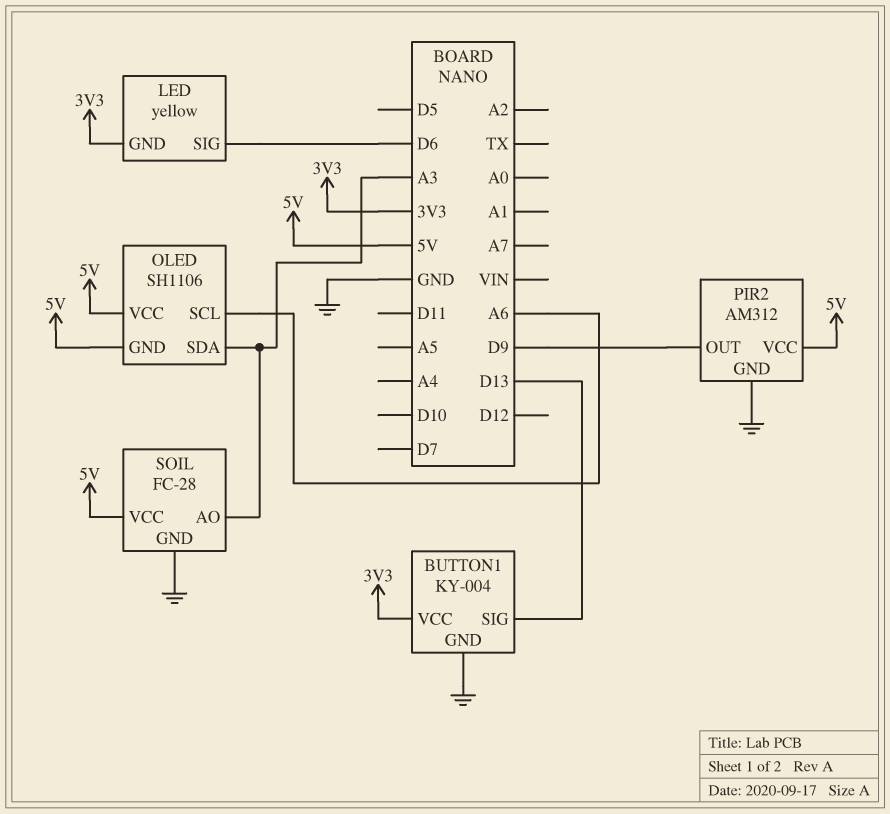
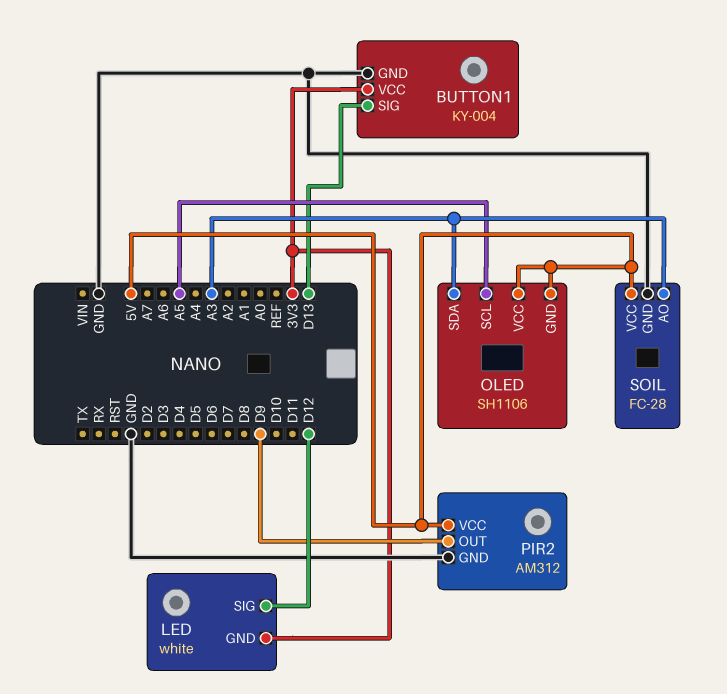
LED: yellow -> white
LED pin SIG: D6 -> D12
OLED pin SCL: A6 -> A5

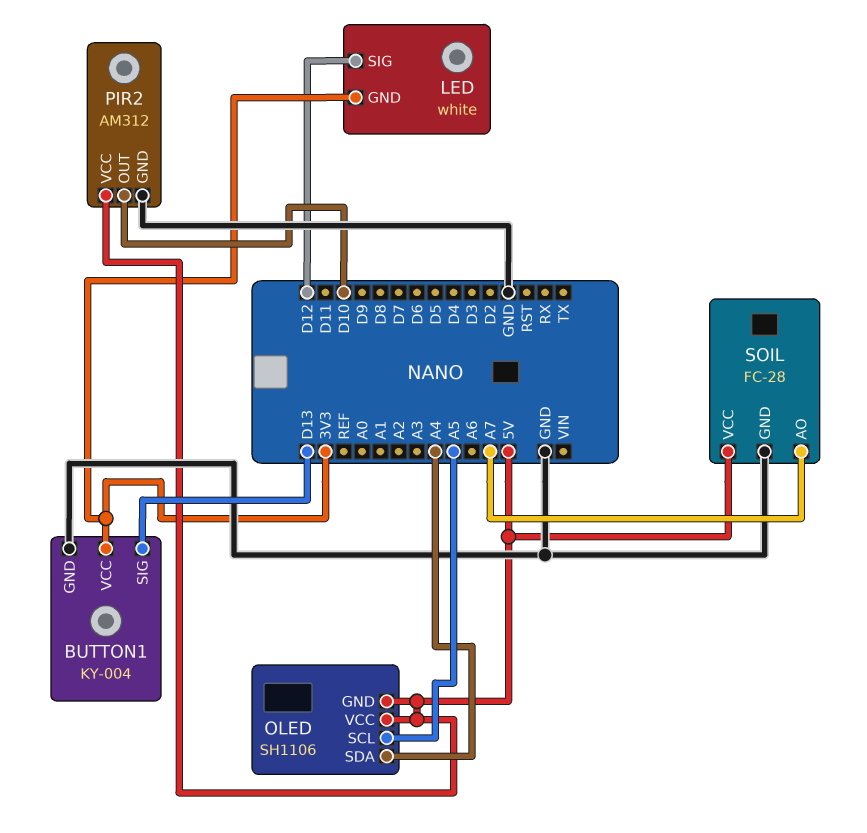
OLED pin SDA: A3 -> A4
PIR2 pin OUT: D9 -> D10
SOIL pin AO: A3 -> A7

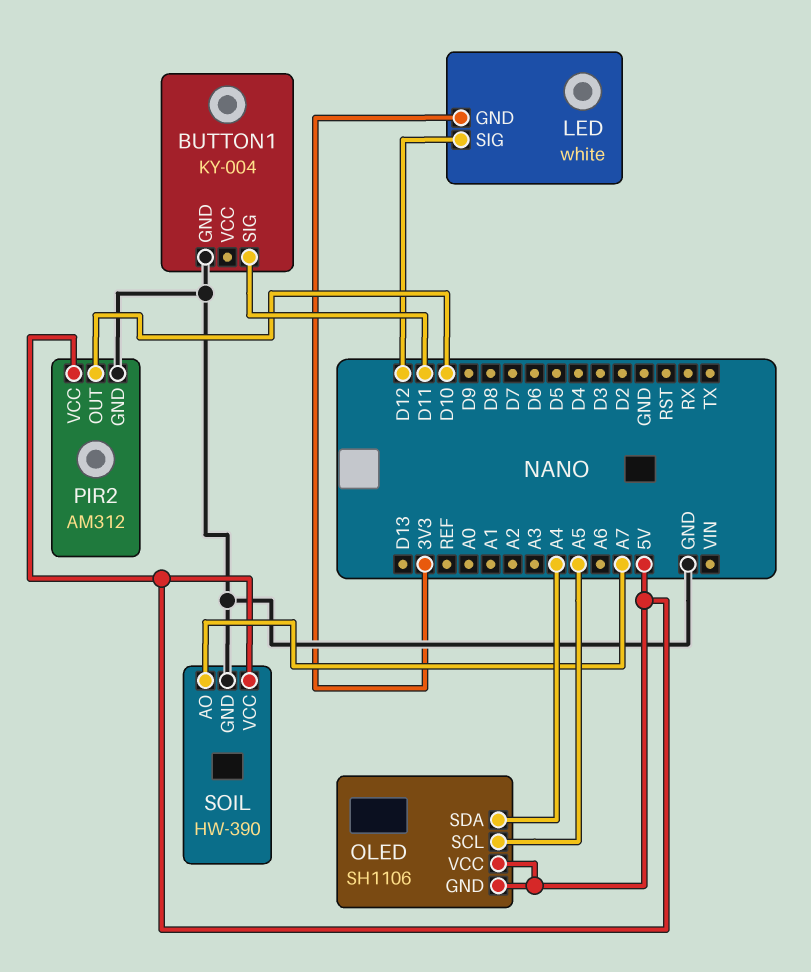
BUTTON1 pin SIG: D13 -> D11
BUTTON1 pin VCC: 3V3 -> none
SOIL: FC-28 -> HW-390

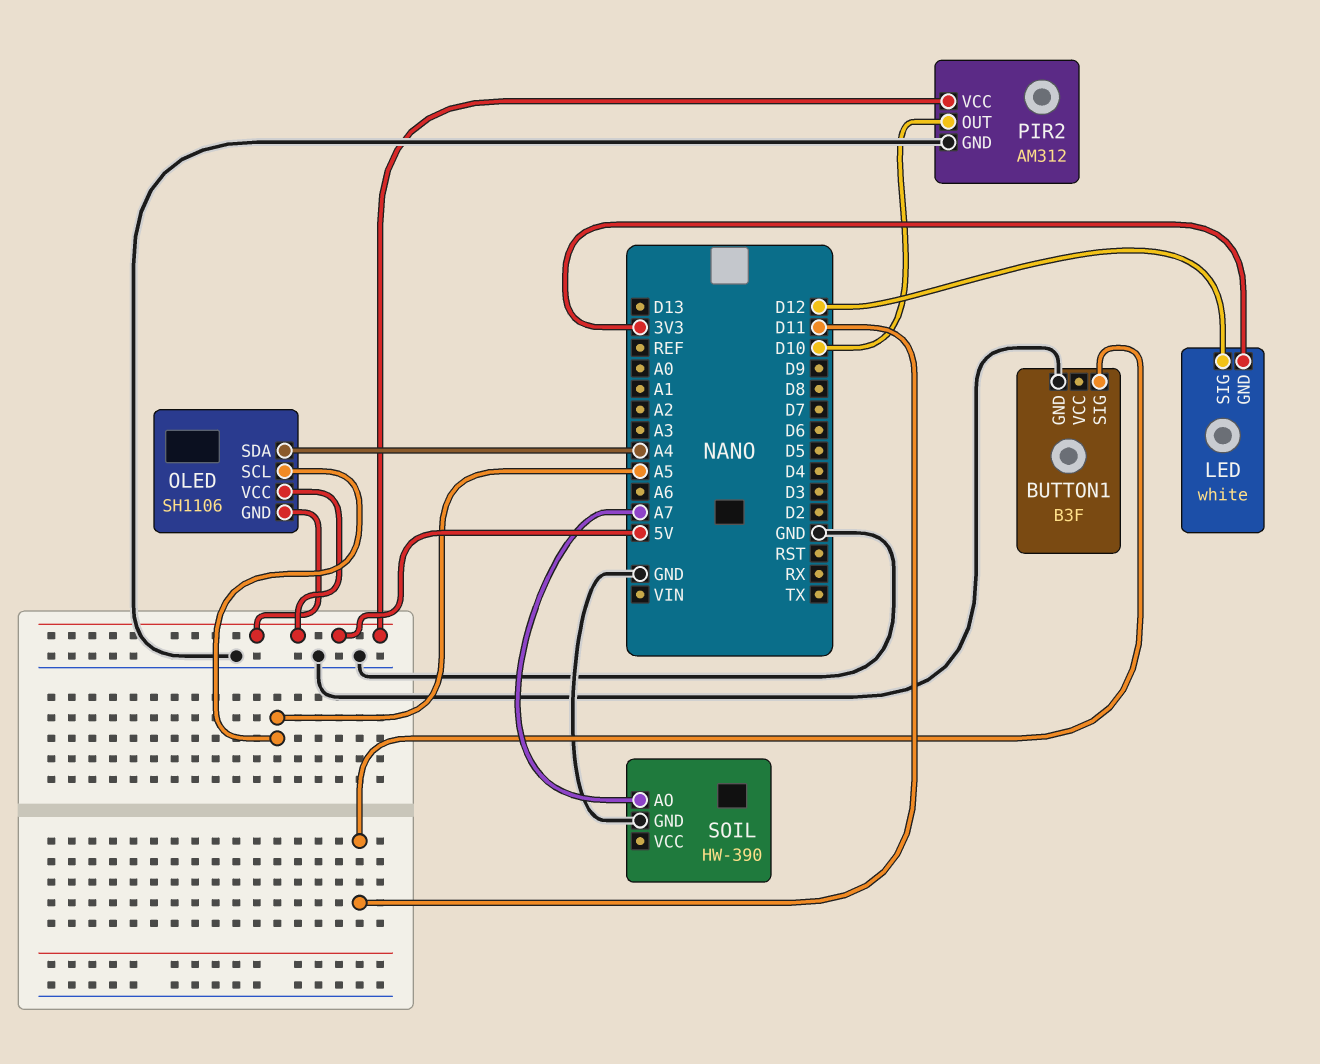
BUTTON1: KY-004 -> B3F
SOIL pin VCC: 5V -> none

